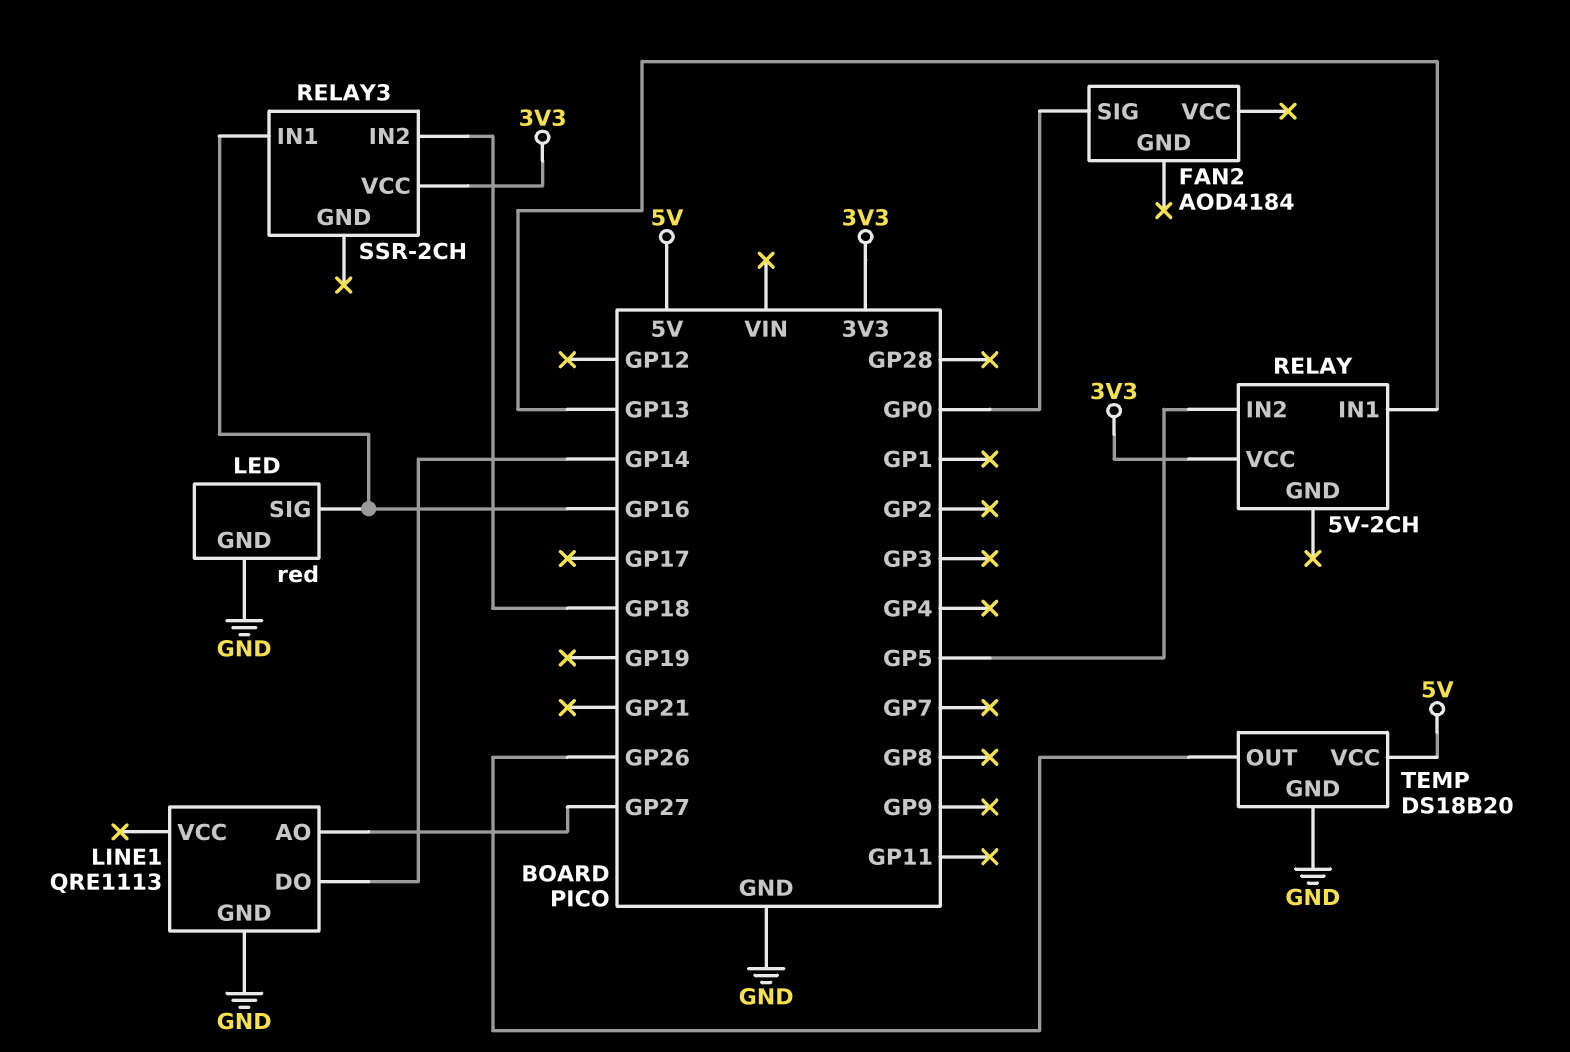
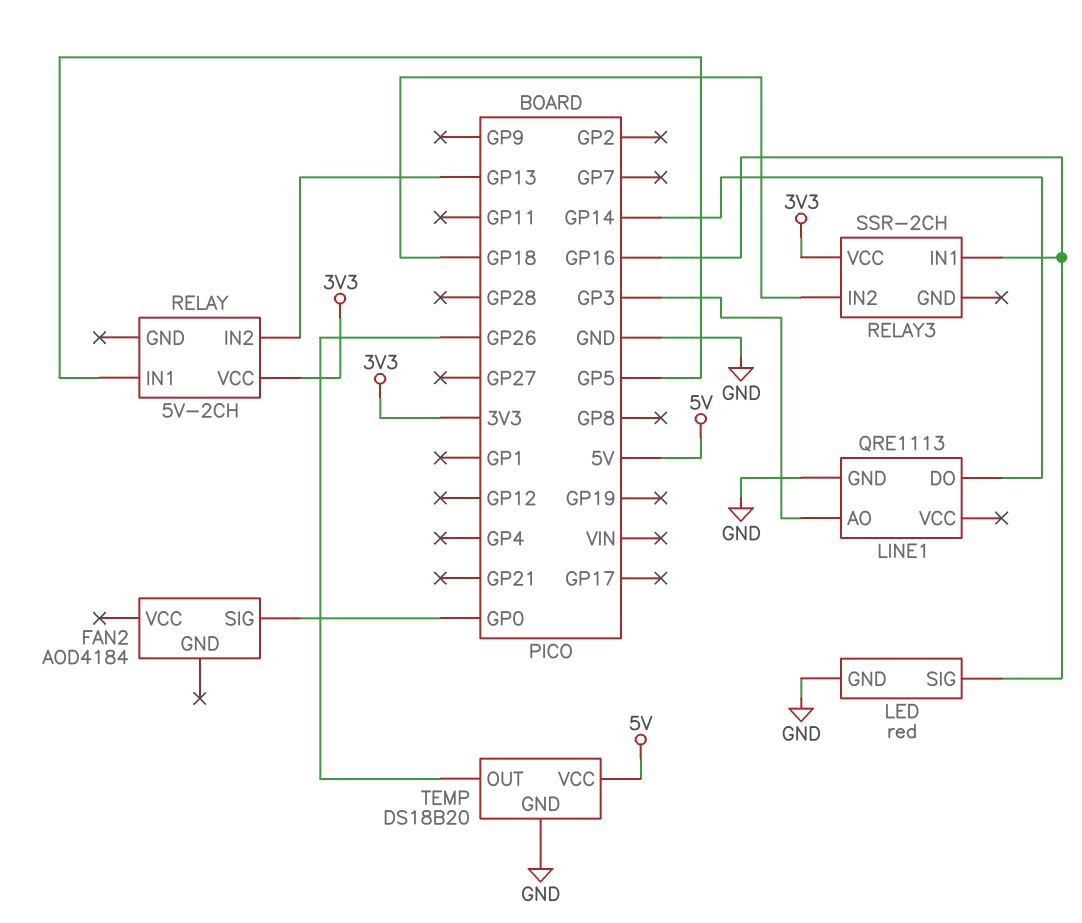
LINE1 pin AO: GP27 -> GP3
RELAY pin IN1: GP13 -> GP5
RELAY pin IN2: GP5 -> GP13

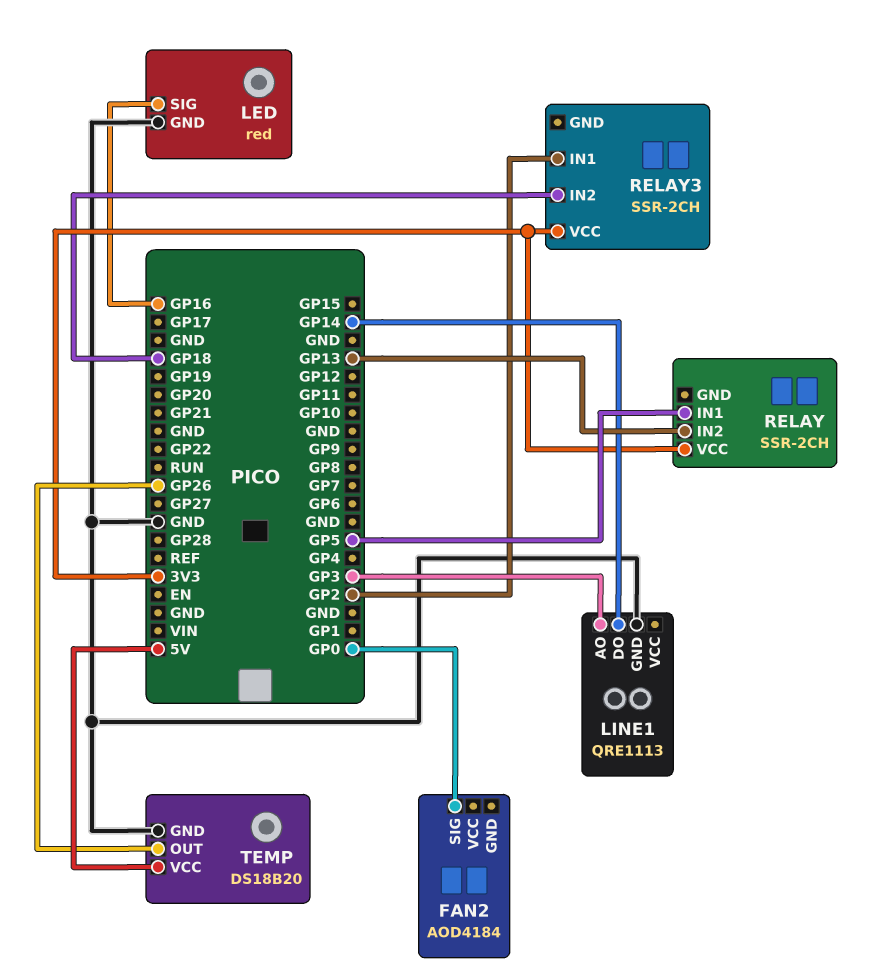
RELAY: 5V-2CH -> SSR-2CH
RELAY3 pin IN1: GP16 -> GP2

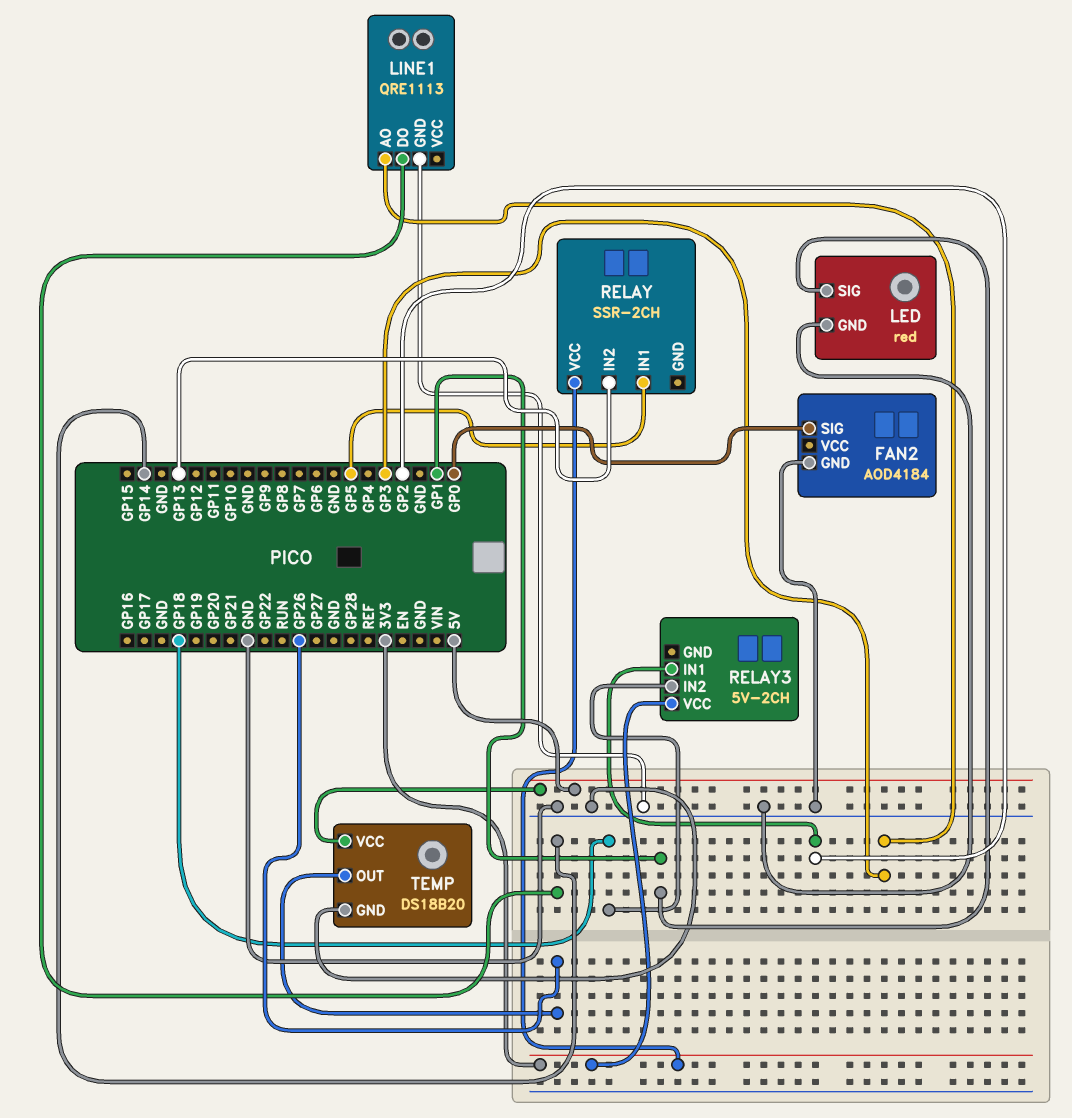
FAN2 pin GND: none -> GND
LED pin SIG: GP16 -> GP1
RELAY3: SSR-2CH -> 5V-2CH

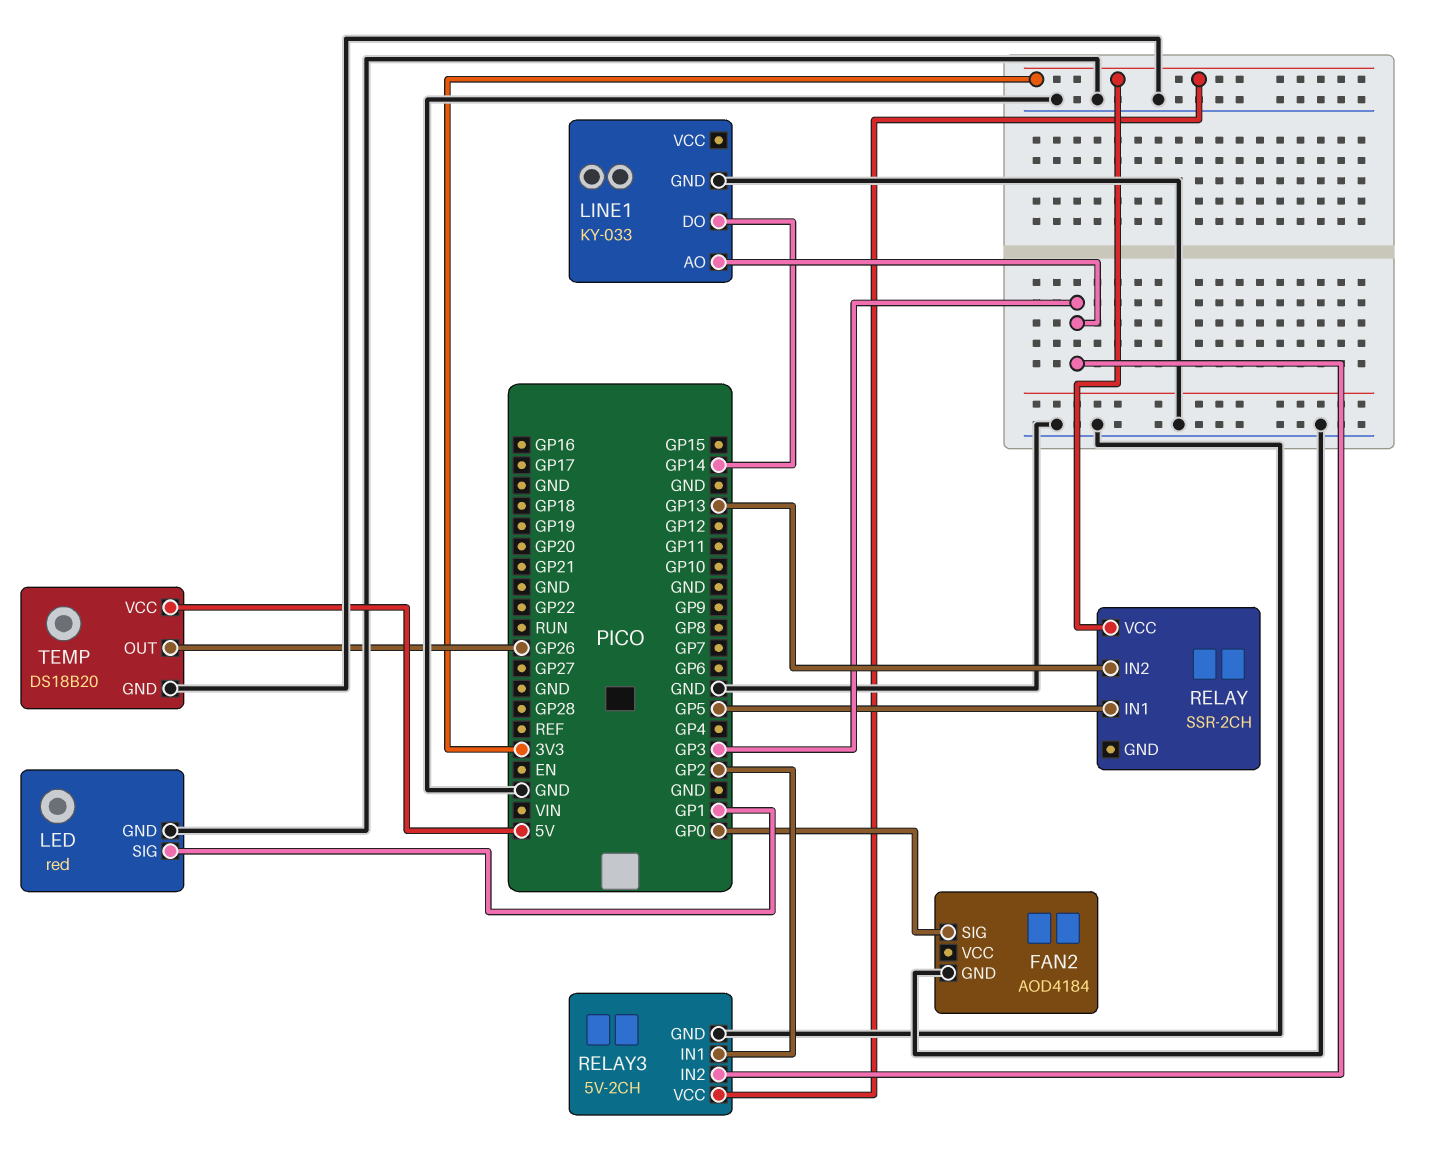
LINE1: QRE1113 -> KY-033
RELAY3 pin GND: none -> GND
RELAY3 pin IN2: GP18 -> GP3

